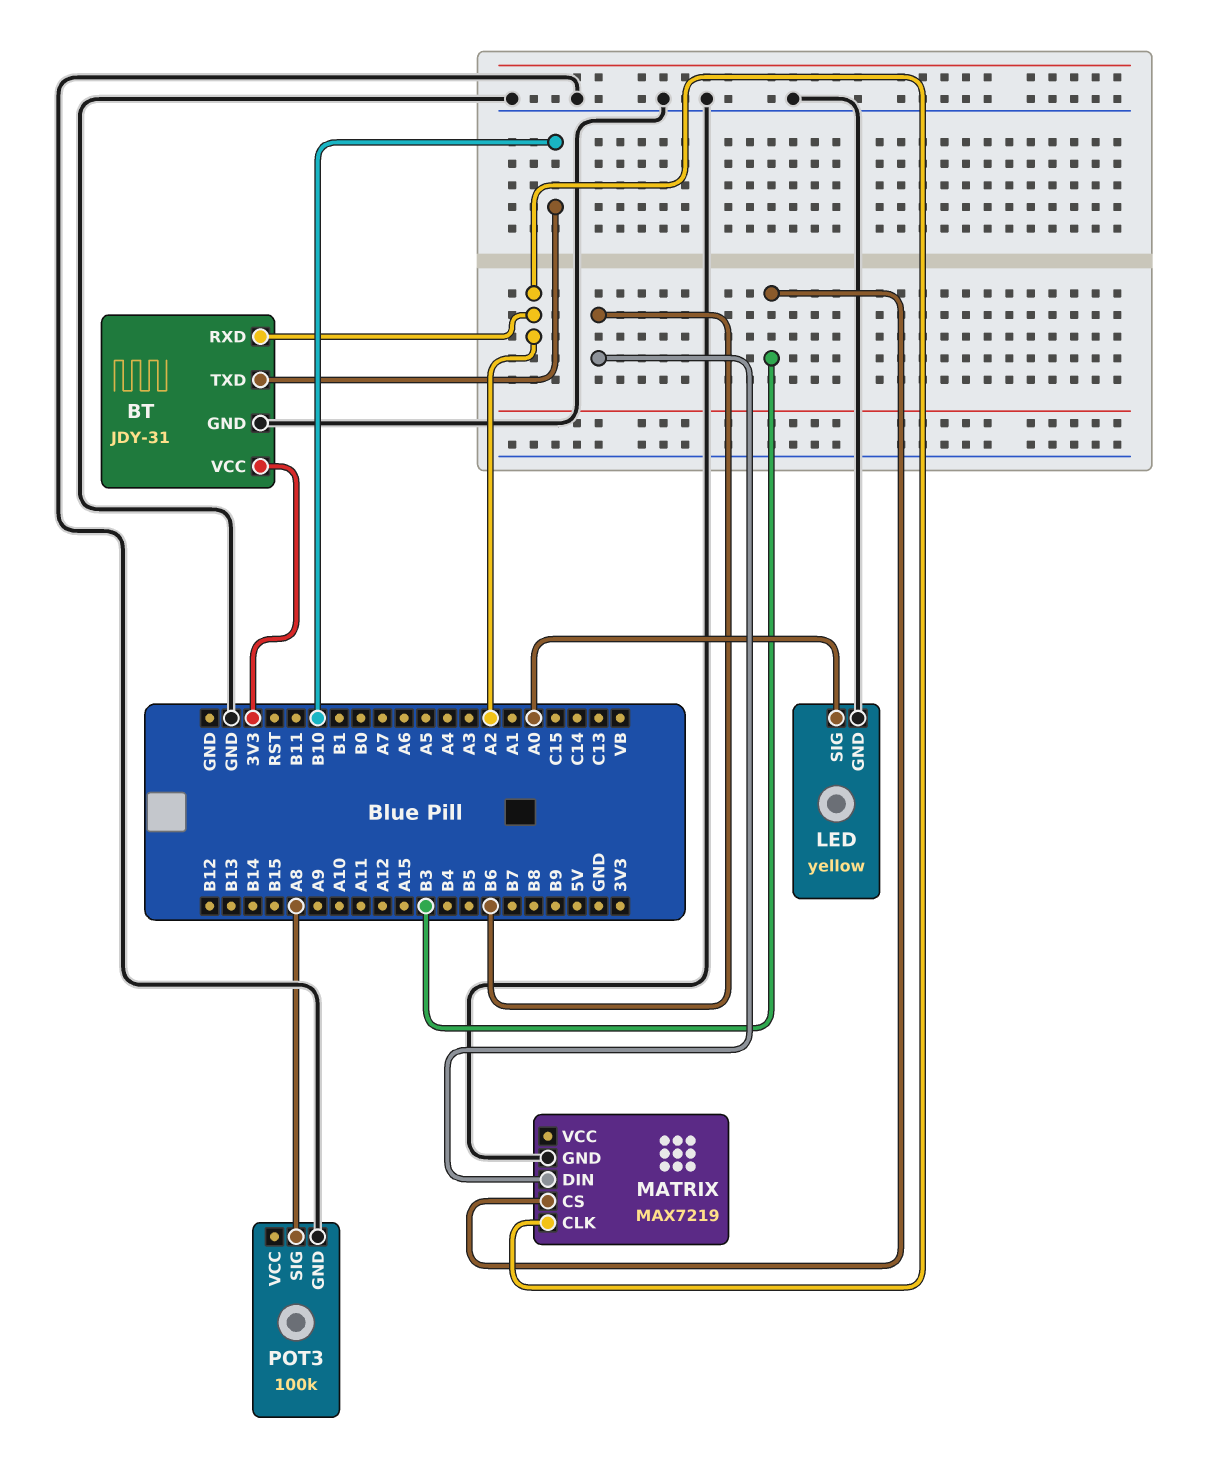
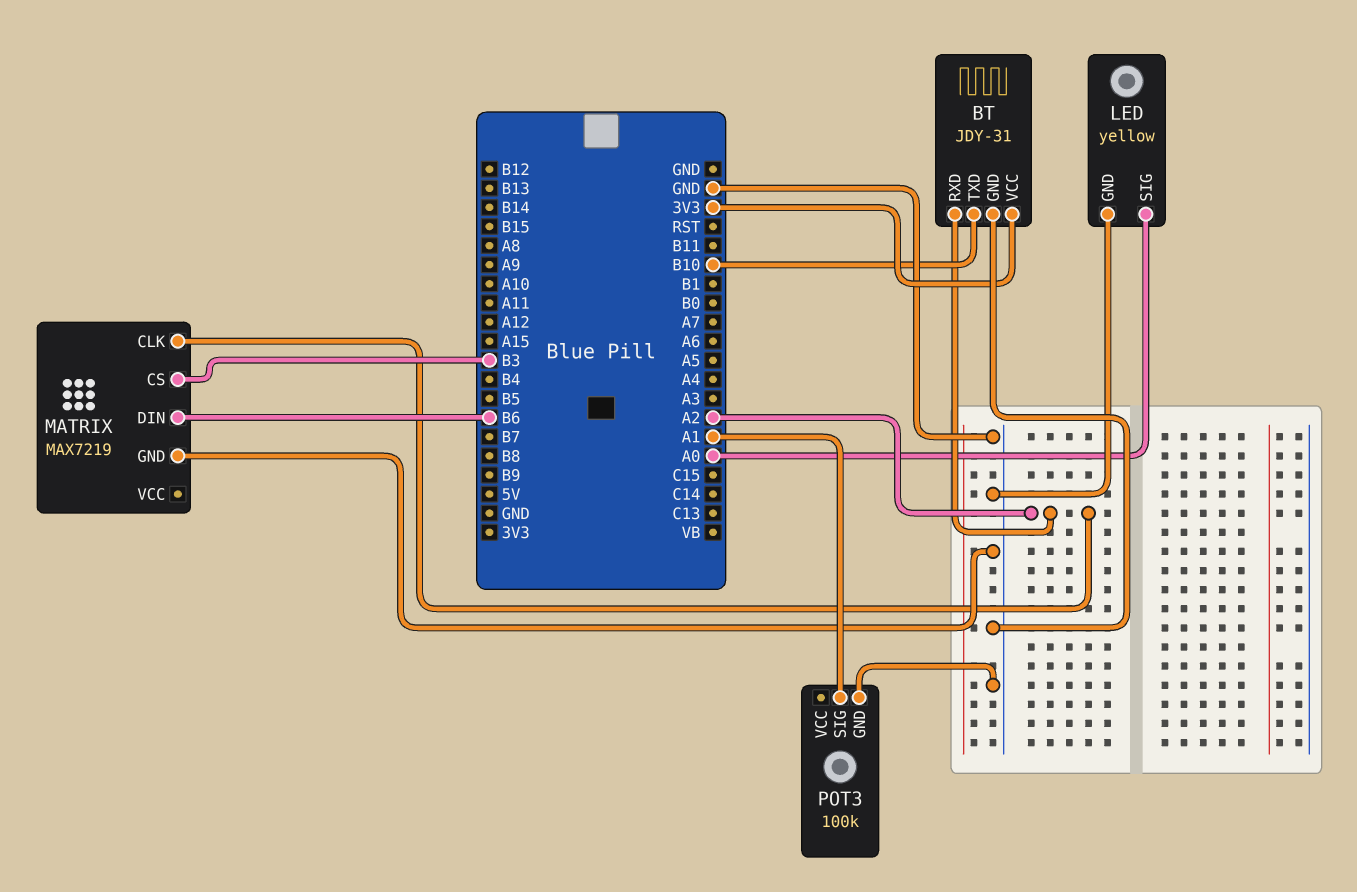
POT3 pin SIG: A8 -> A1

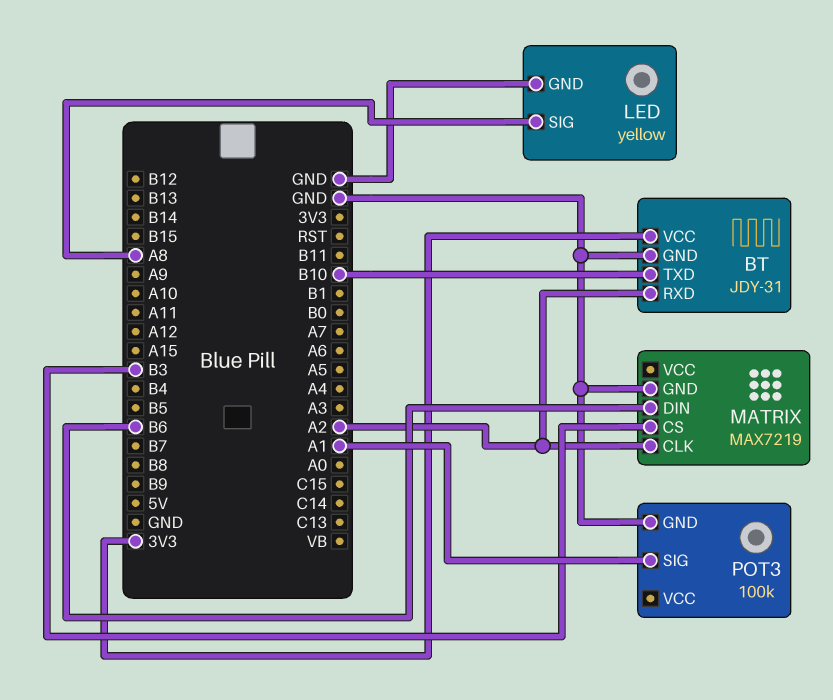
LED pin SIG: A0 -> A8

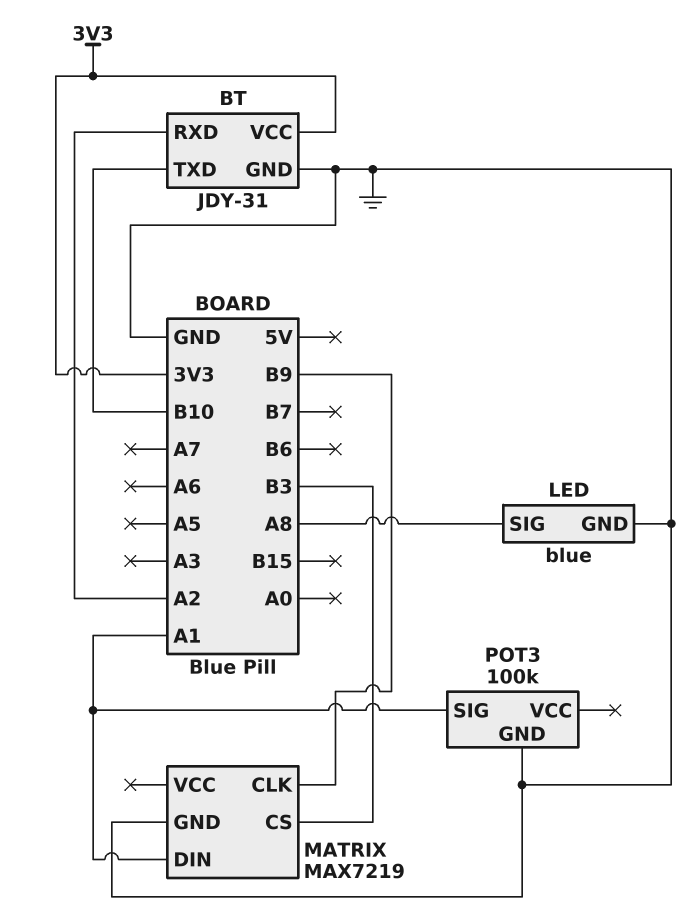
LED: yellow -> blue
MATRIX pin CLK: A2 -> B9
MATRIX pin DIN: B6 -> A1

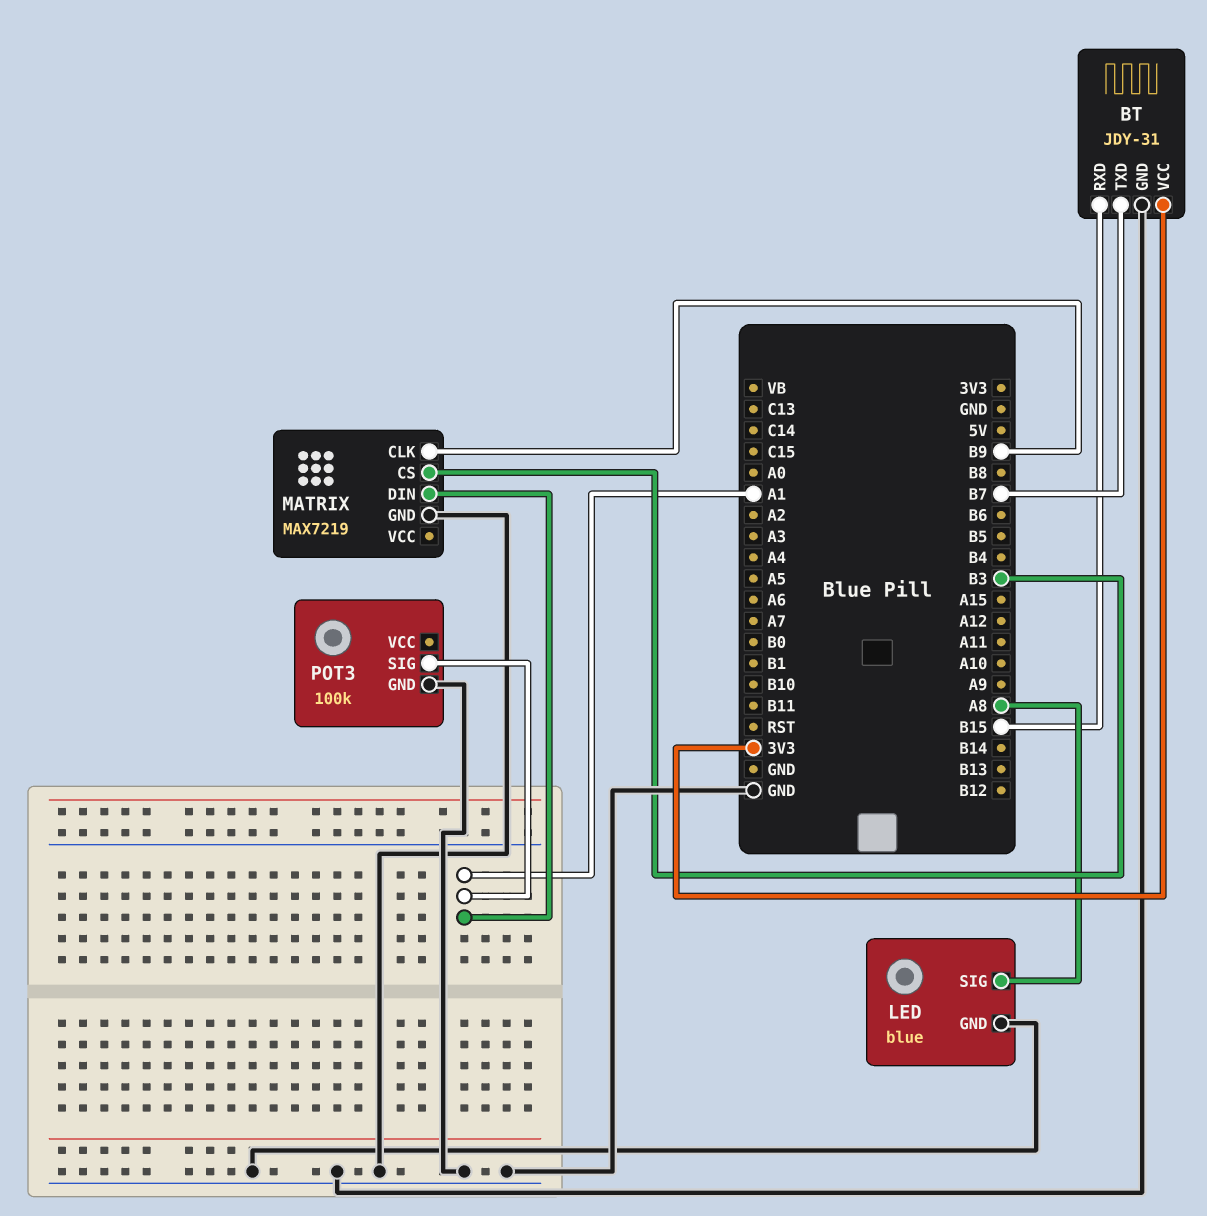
BT pin RXD: A2 -> B15
BT pin TXD: B10 -> B7

